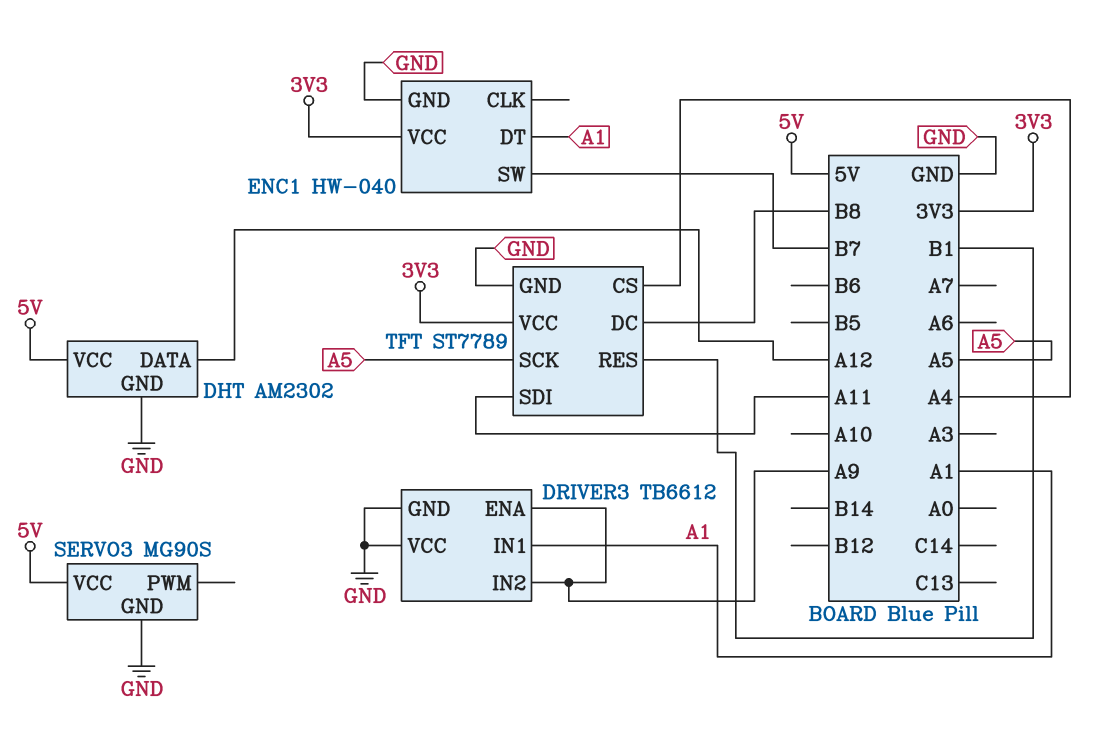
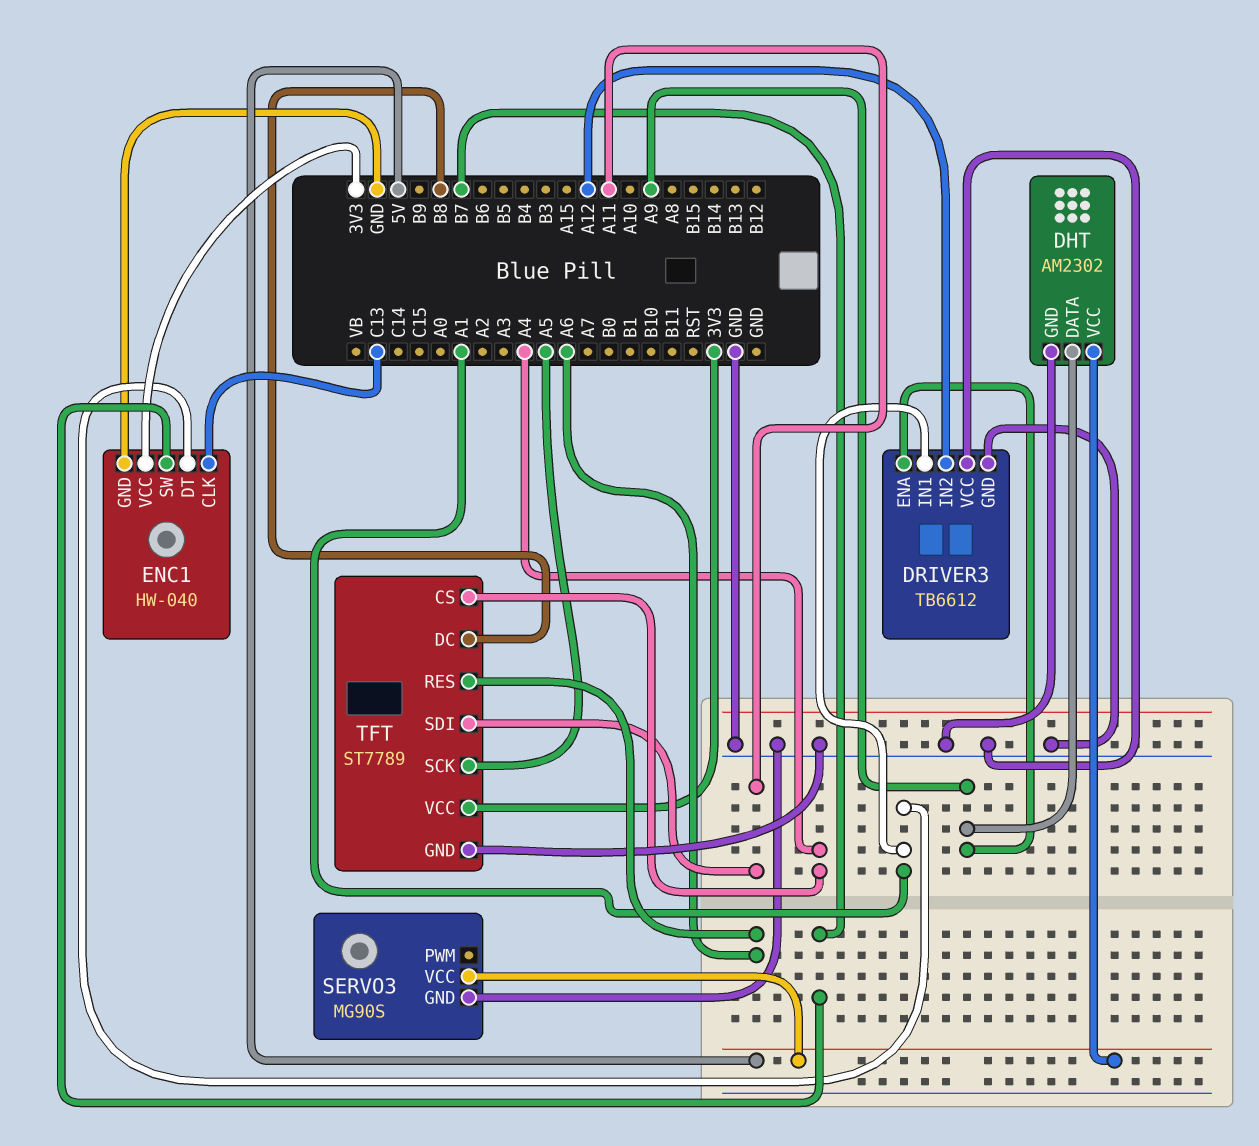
DHT pin DATA: A12 -> A9
DRIVER3 pin IN2: A9 -> A12
ENC1 pin CLK: none -> C13
TFT pin RES: B1 -> A6

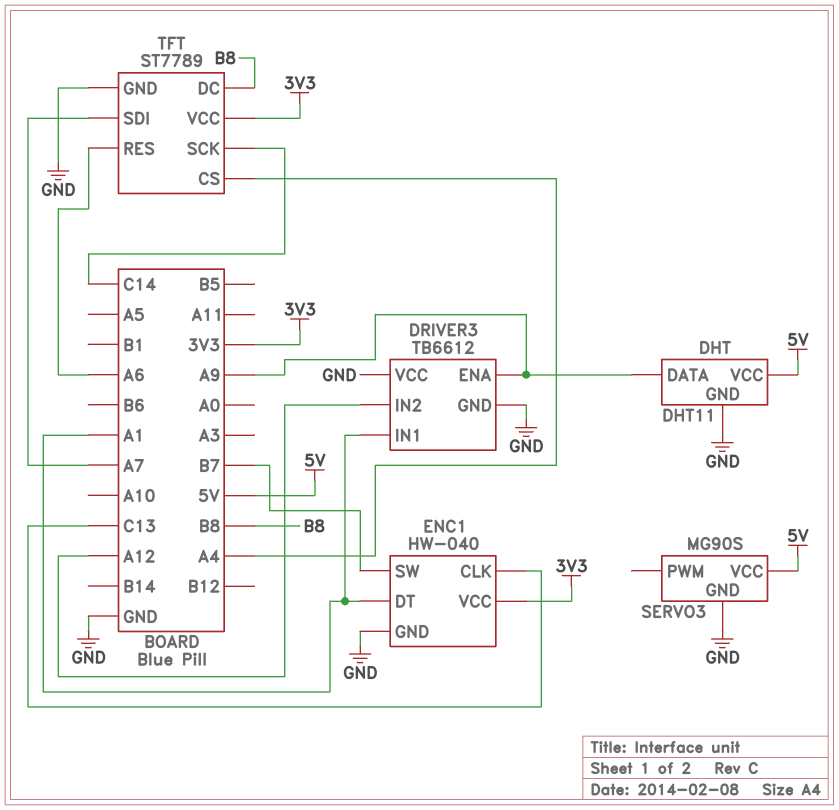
DHT: AM2302 -> DHT11
TFT pin SCK: A5 -> C14
TFT pin SDI: A11 -> A7

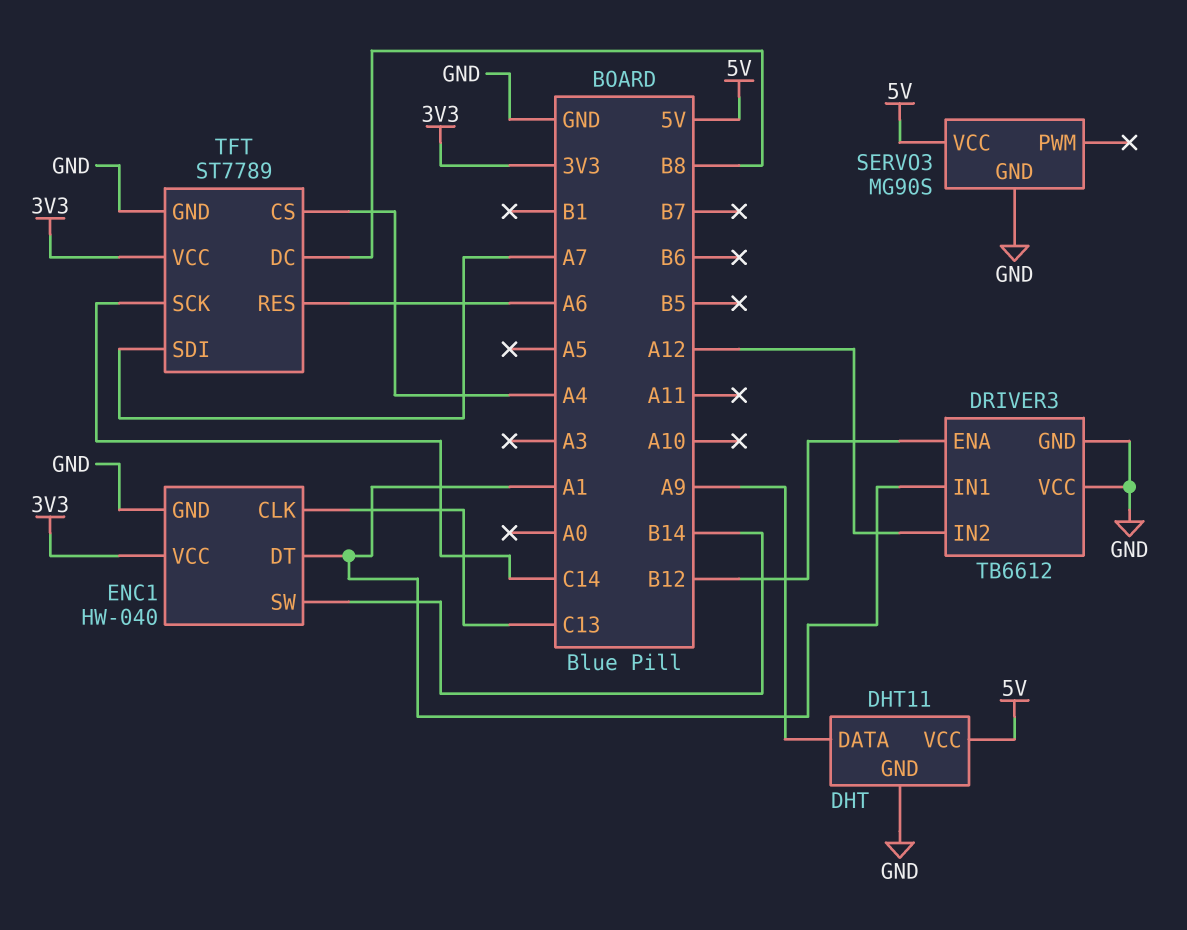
DRIVER3 pin ENA: A9 -> B12
ENC1 pin SW: B7 -> B14

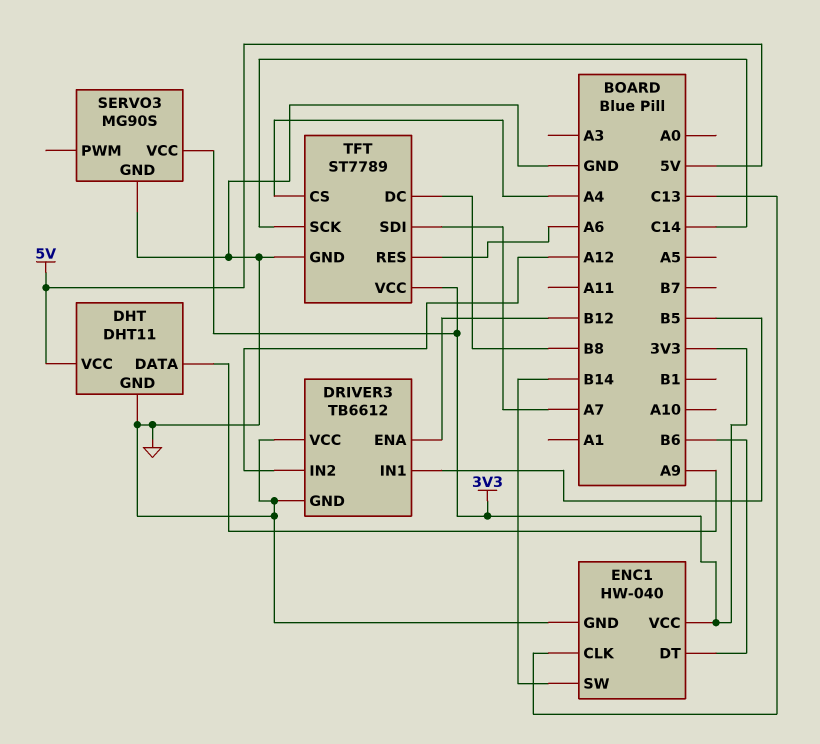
DRIVER3 pin IN1: A1 -> B5
ENC1 pin DT: A1 -> B6
SERVO3 pin VCC: 5V -> 3V3

